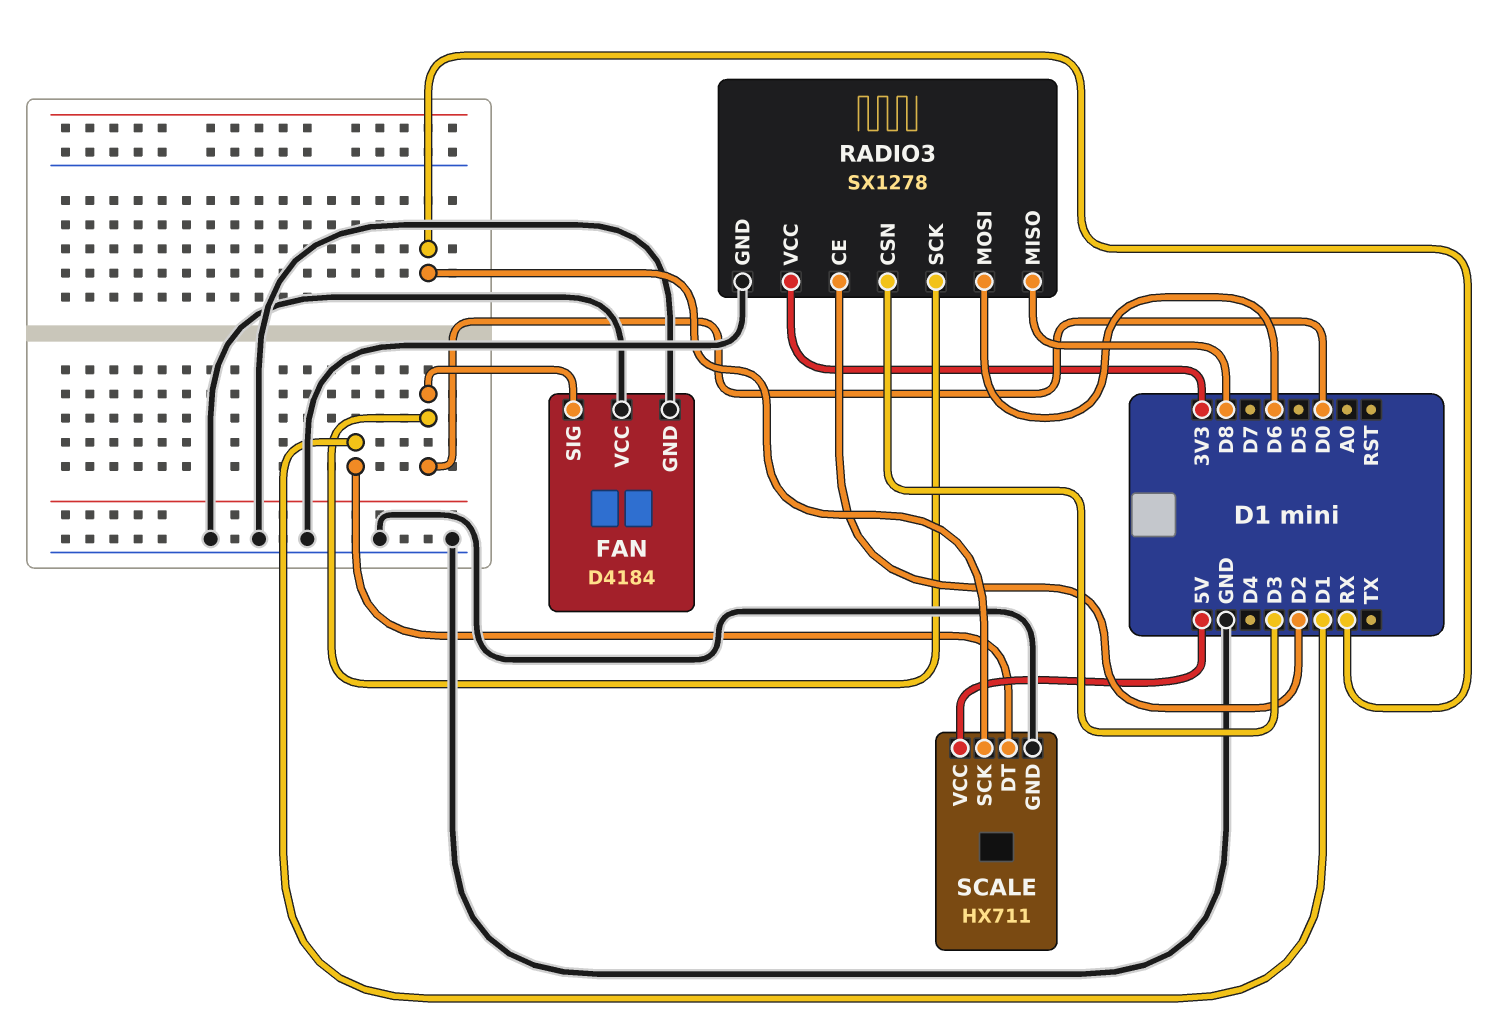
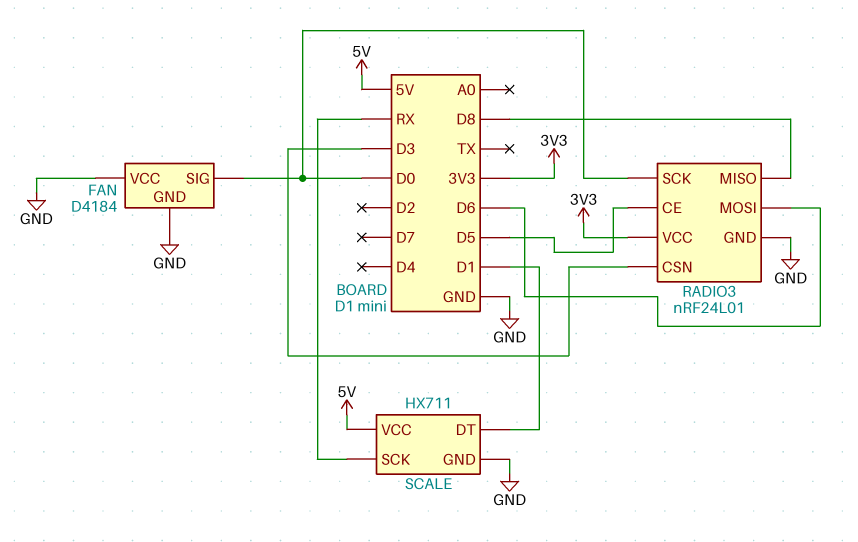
RADIO3: SX1278 -> nRF24L01
RADIO3 pin CE: D2 -> D5

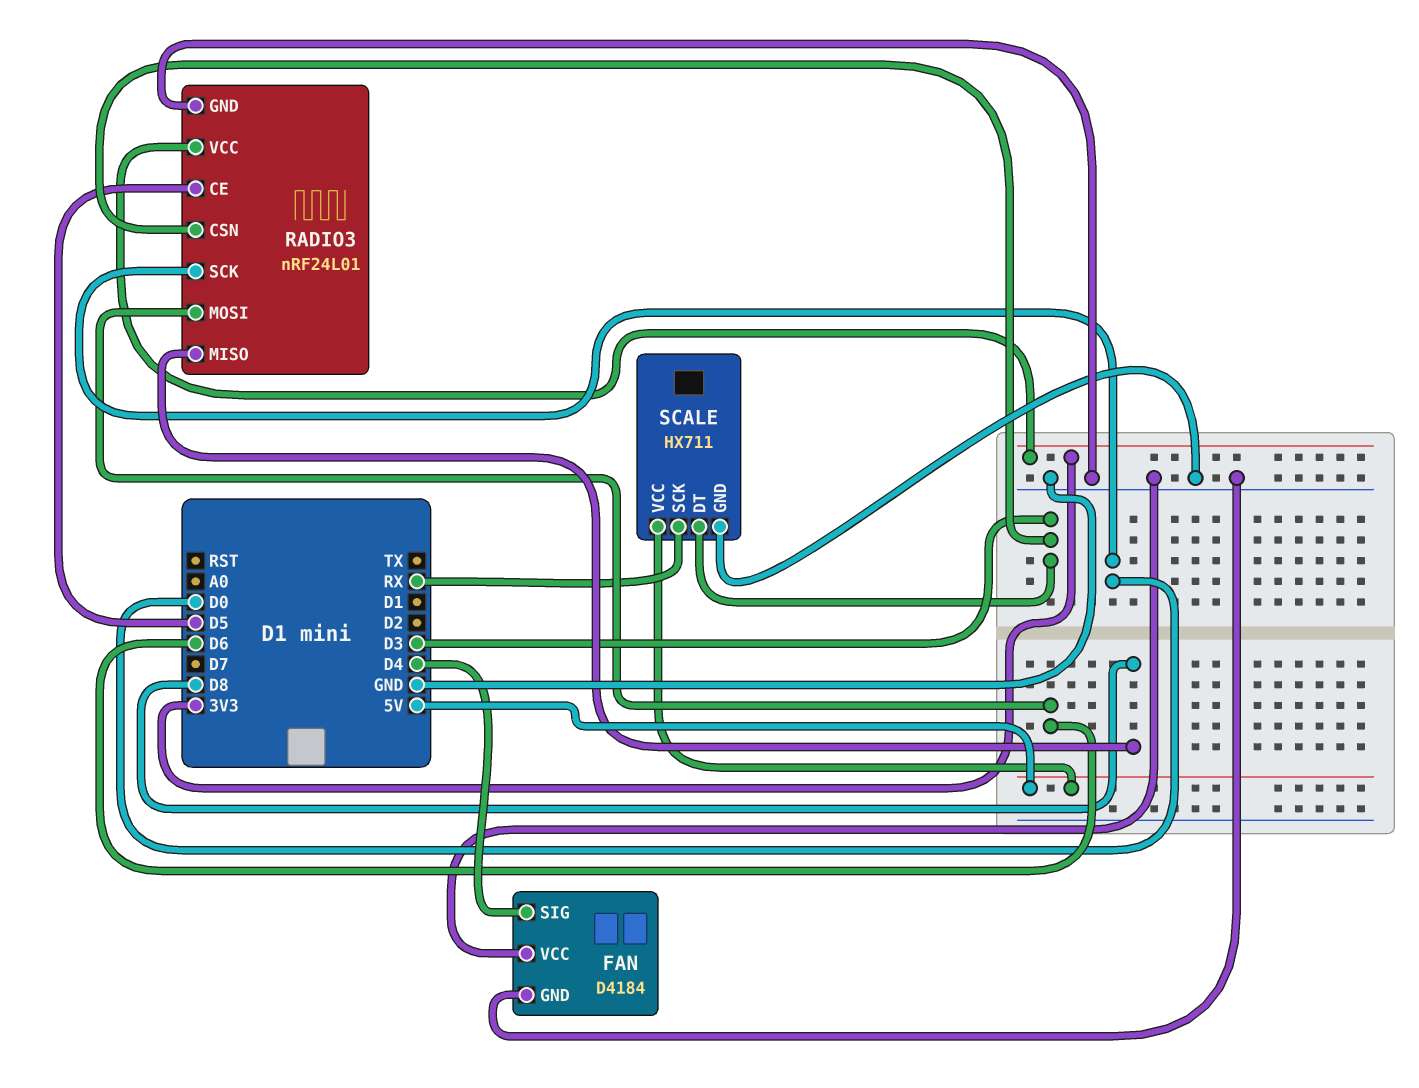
FAN pin SIG: D0 -> D4
SCALE pin DT: D1 -> D3

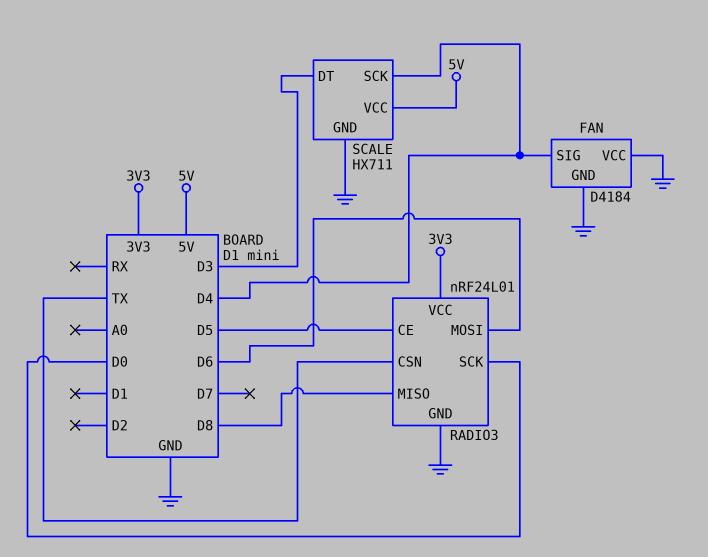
RADIO3 pin CSN: D3 -> TX
SCALE pin SCK: RX -> D4

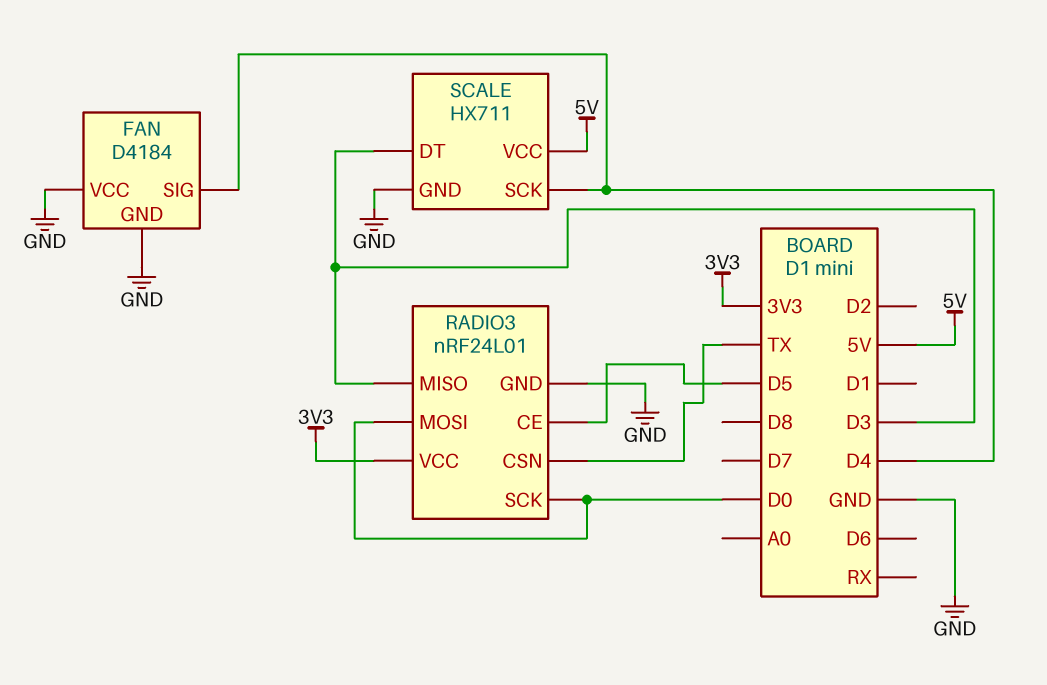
RADIO3 pin MISO: D8 -> D3
RADIO3 pin MOSI: D6 -> D0

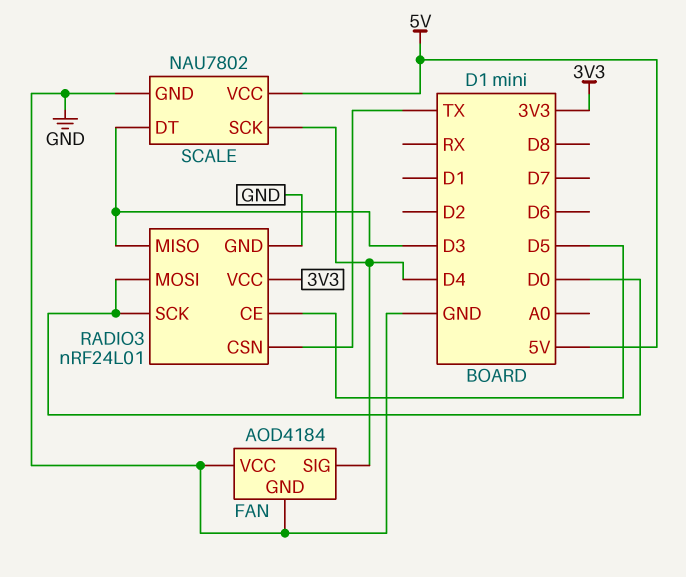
FAN: D4184 -> AOD4184
SCALE: HX711 -> NAU7802

